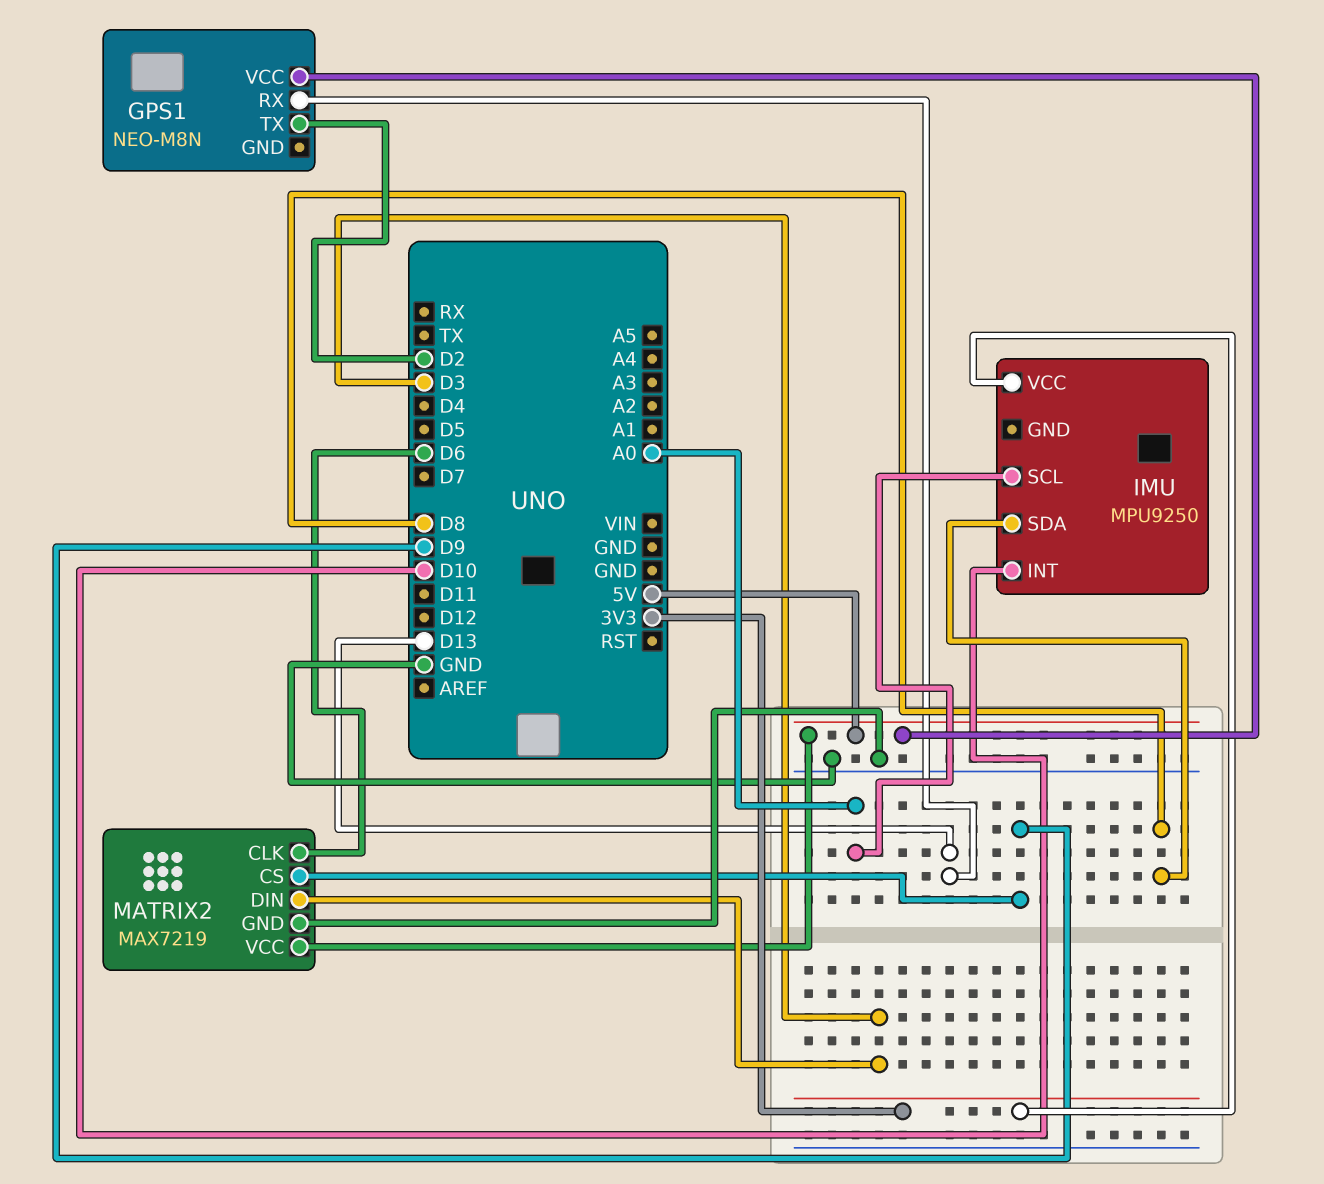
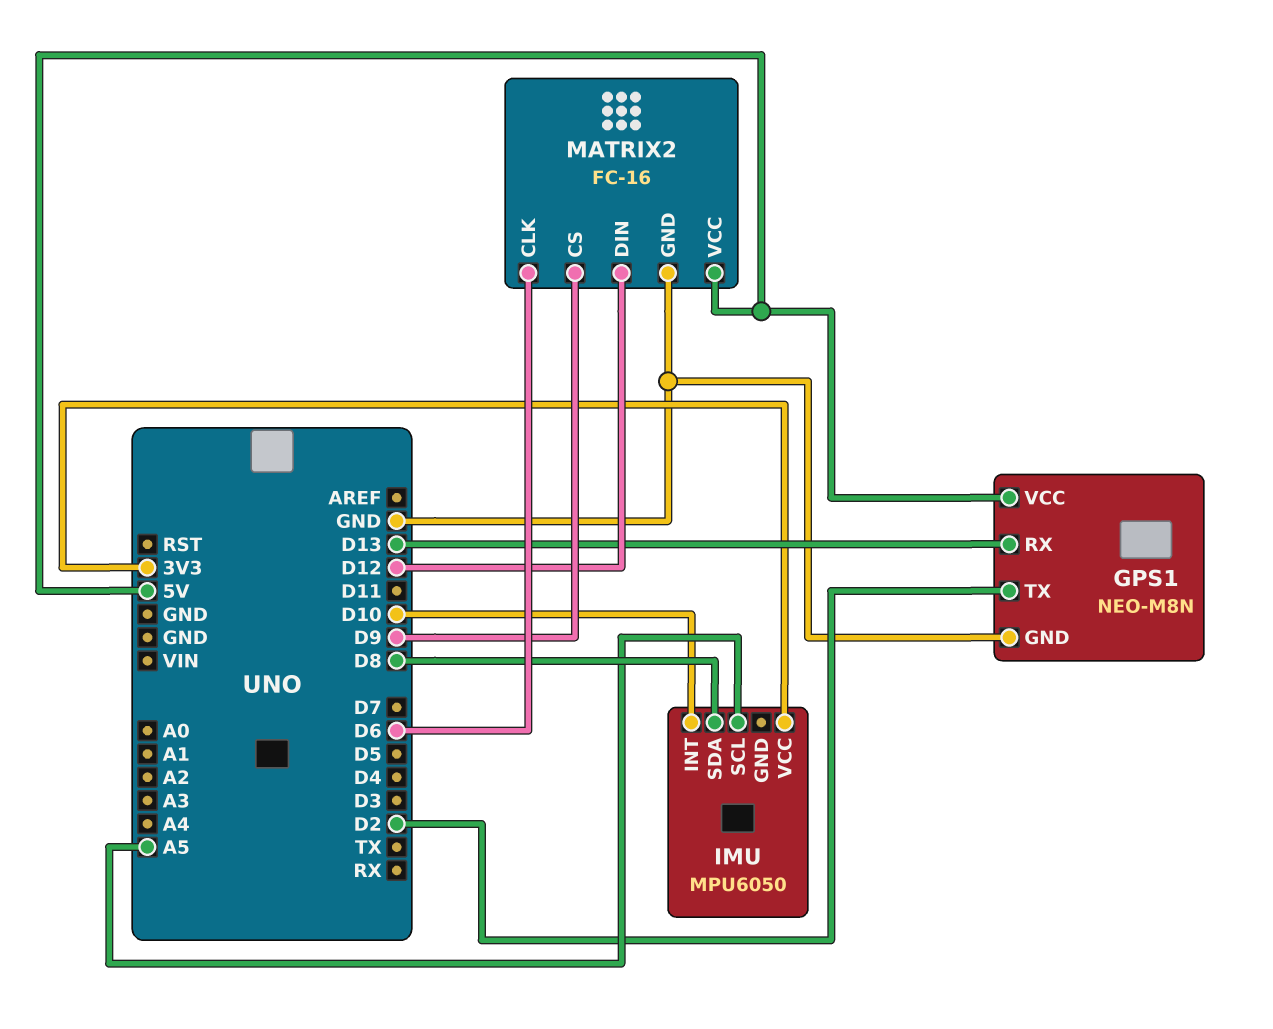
GPS1 pin GND: none -> GND
IMU: MPU9250 -> MPU6050
IMU pin SCL: A0 -> A5
MATRIX2: MAX7219 -> FC-16
MATRIX2 pin DIN: D3 -> D12

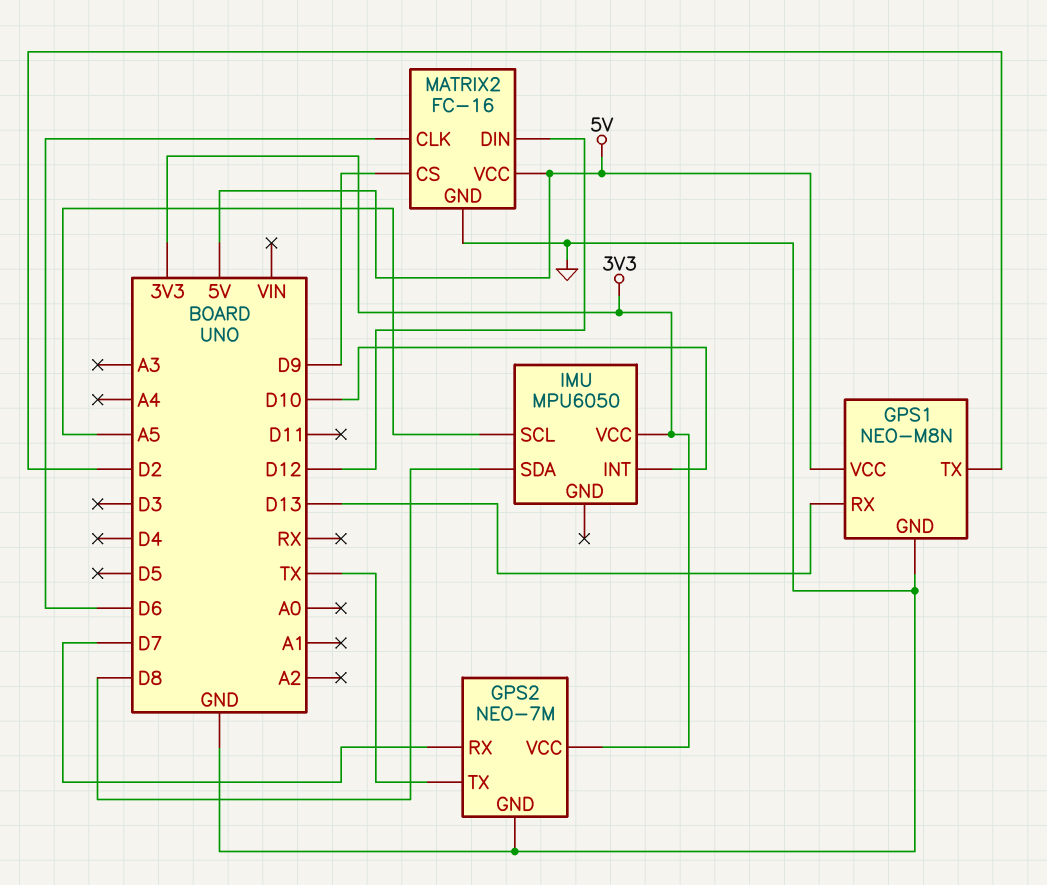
GPS2: none -> NEO-7M
GPS2 pin GND: none -> GND
GPS2 pin RX: none -> D7
GPS2 pin TX: none -> TX
GPS2 pin VCC: none -> 3V3

